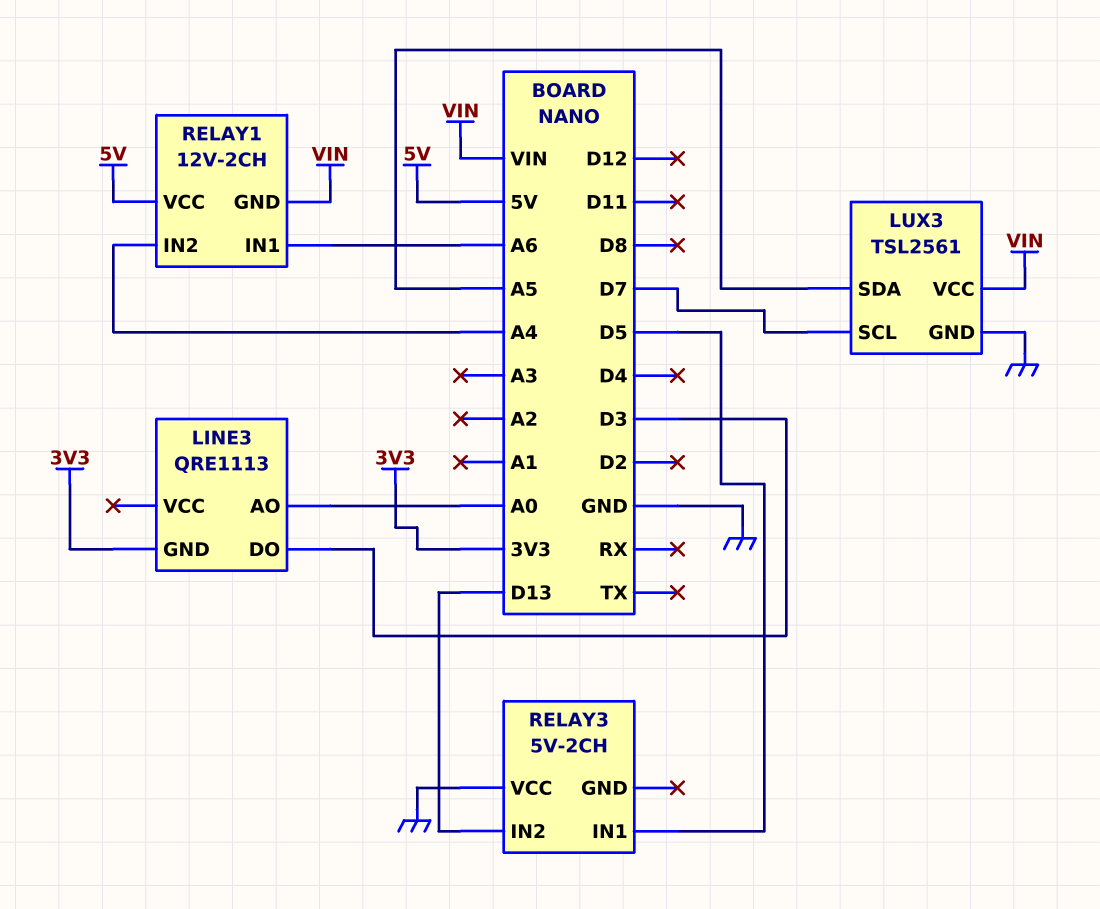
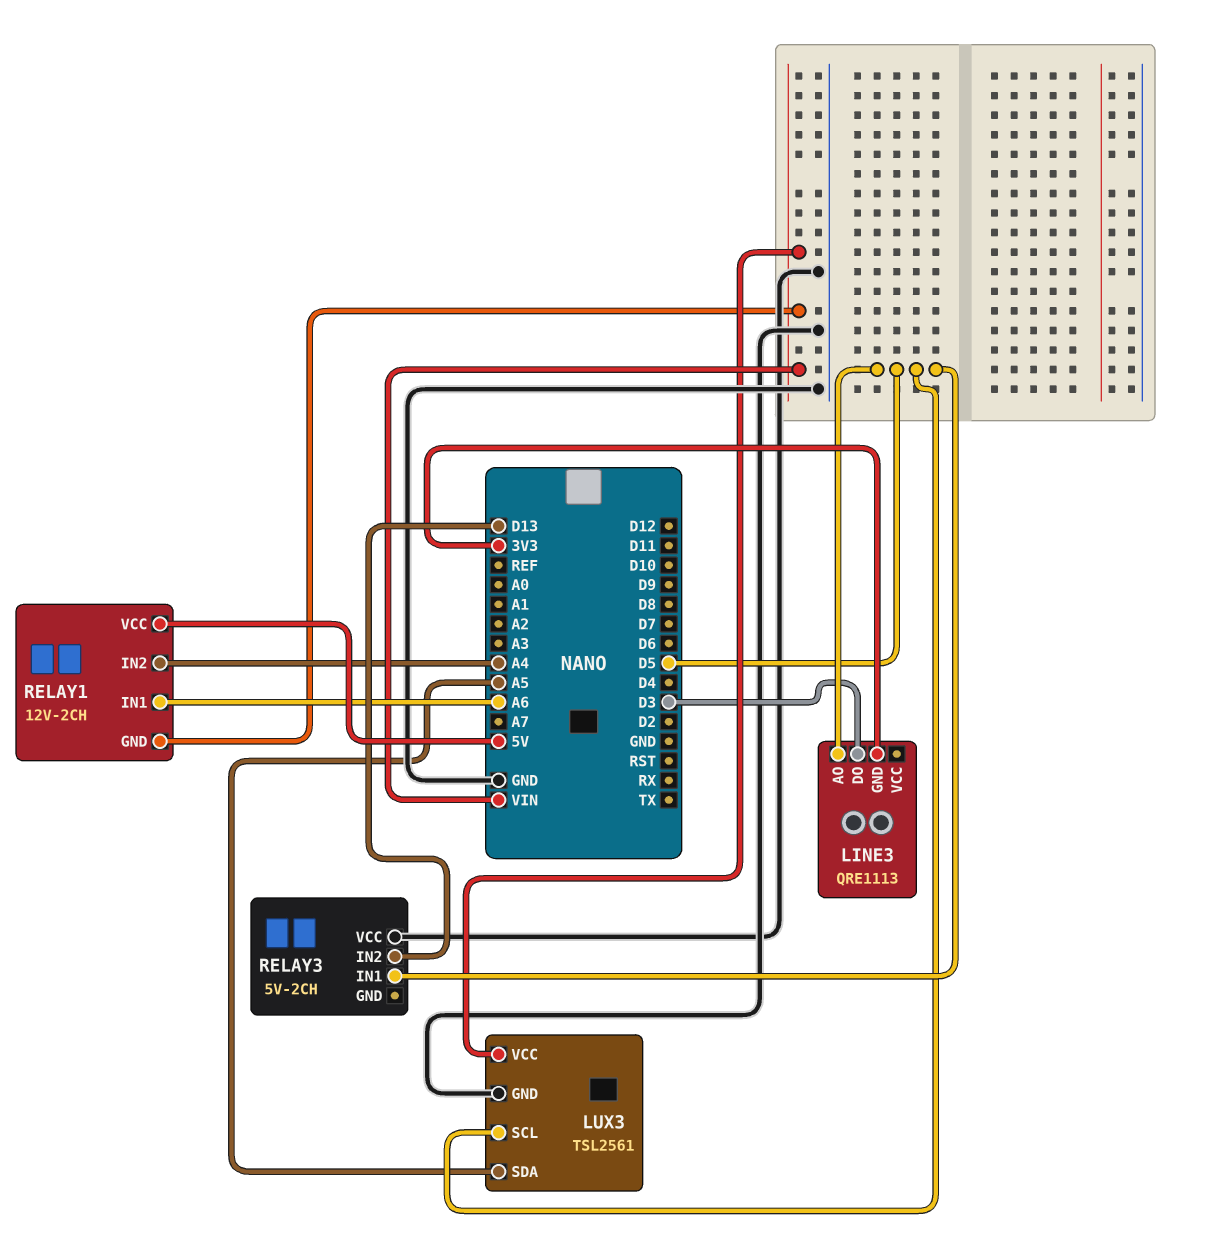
LINE3 pin AO: A0 -> D5
LUX3 pin SCL: D7 -> D5

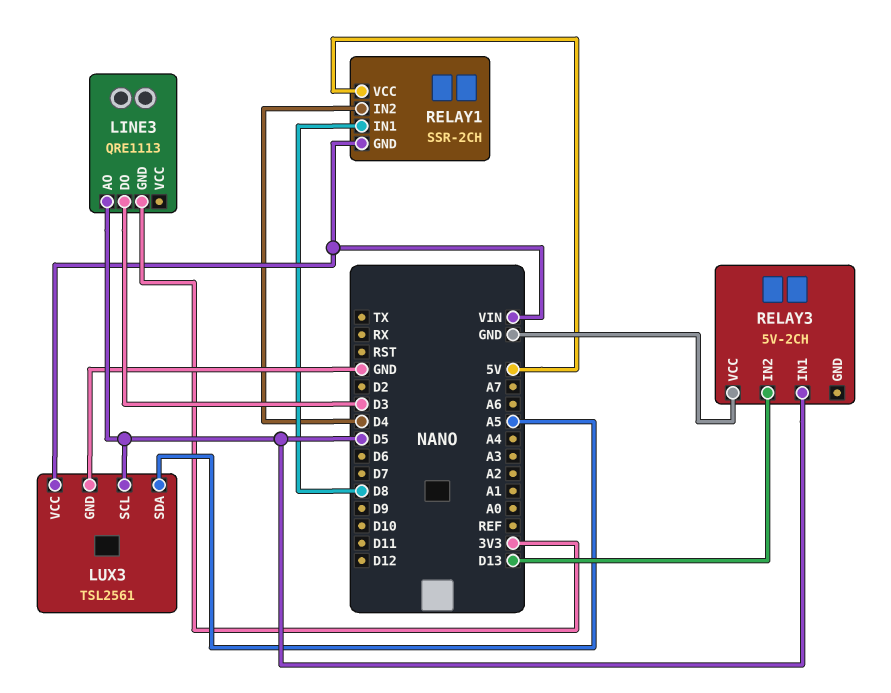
RELAY1: 12V-2CH -> SSR-2CH
RELAY1 pin IN1: A6 -> D8
RELAY1 pin IN2: A4 -> D4

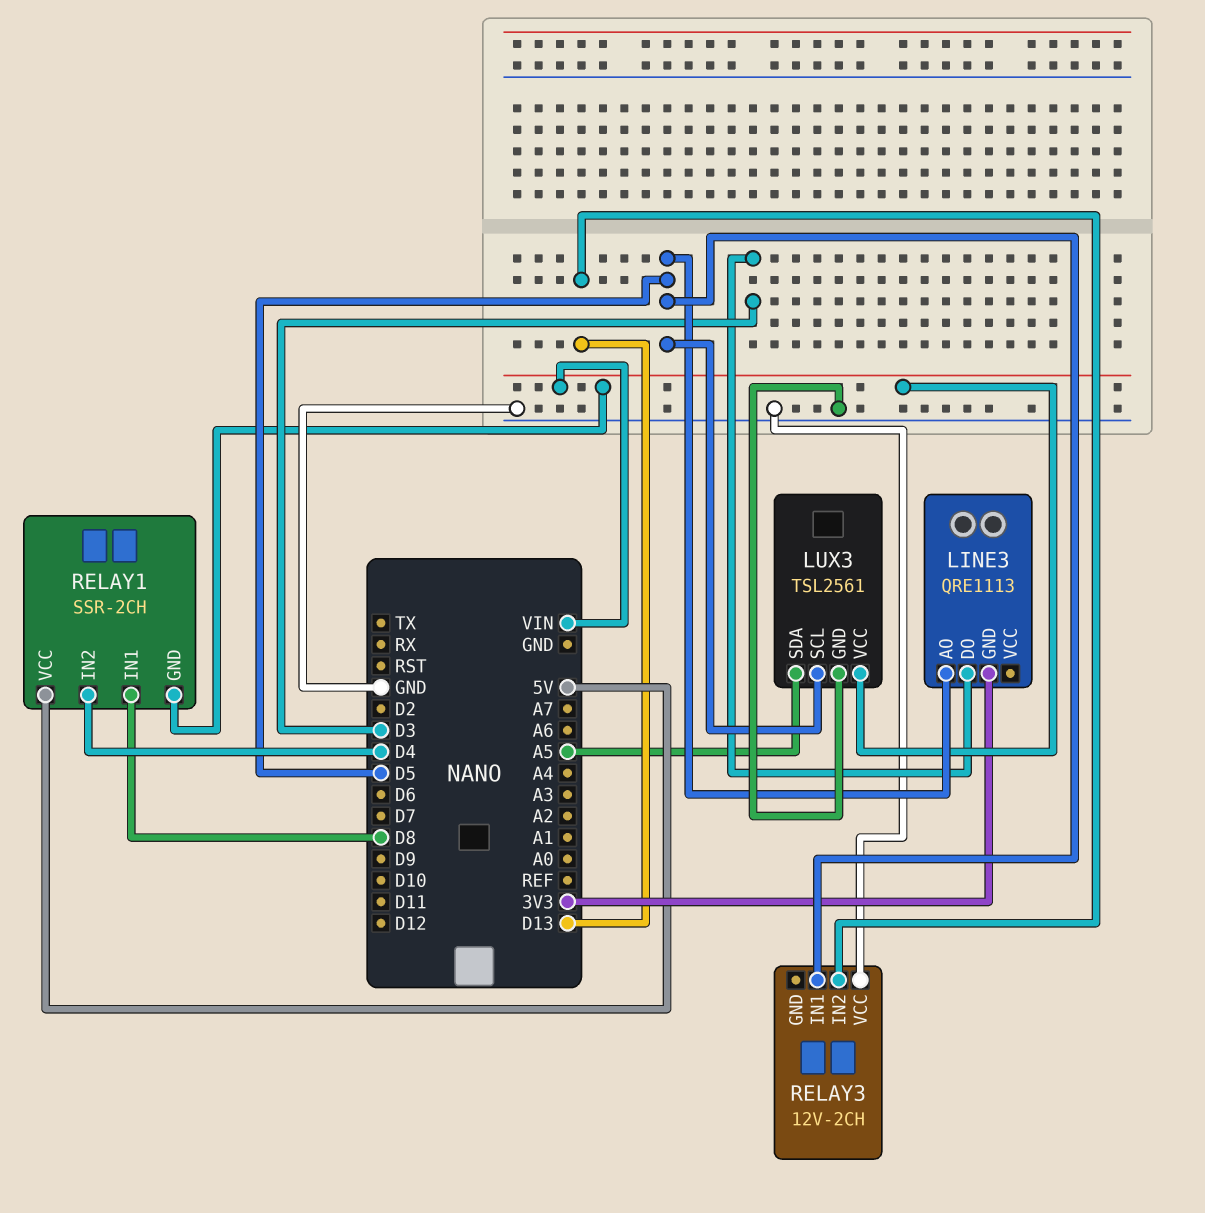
RELAY3: 5V-2CH -> 12V-2CH

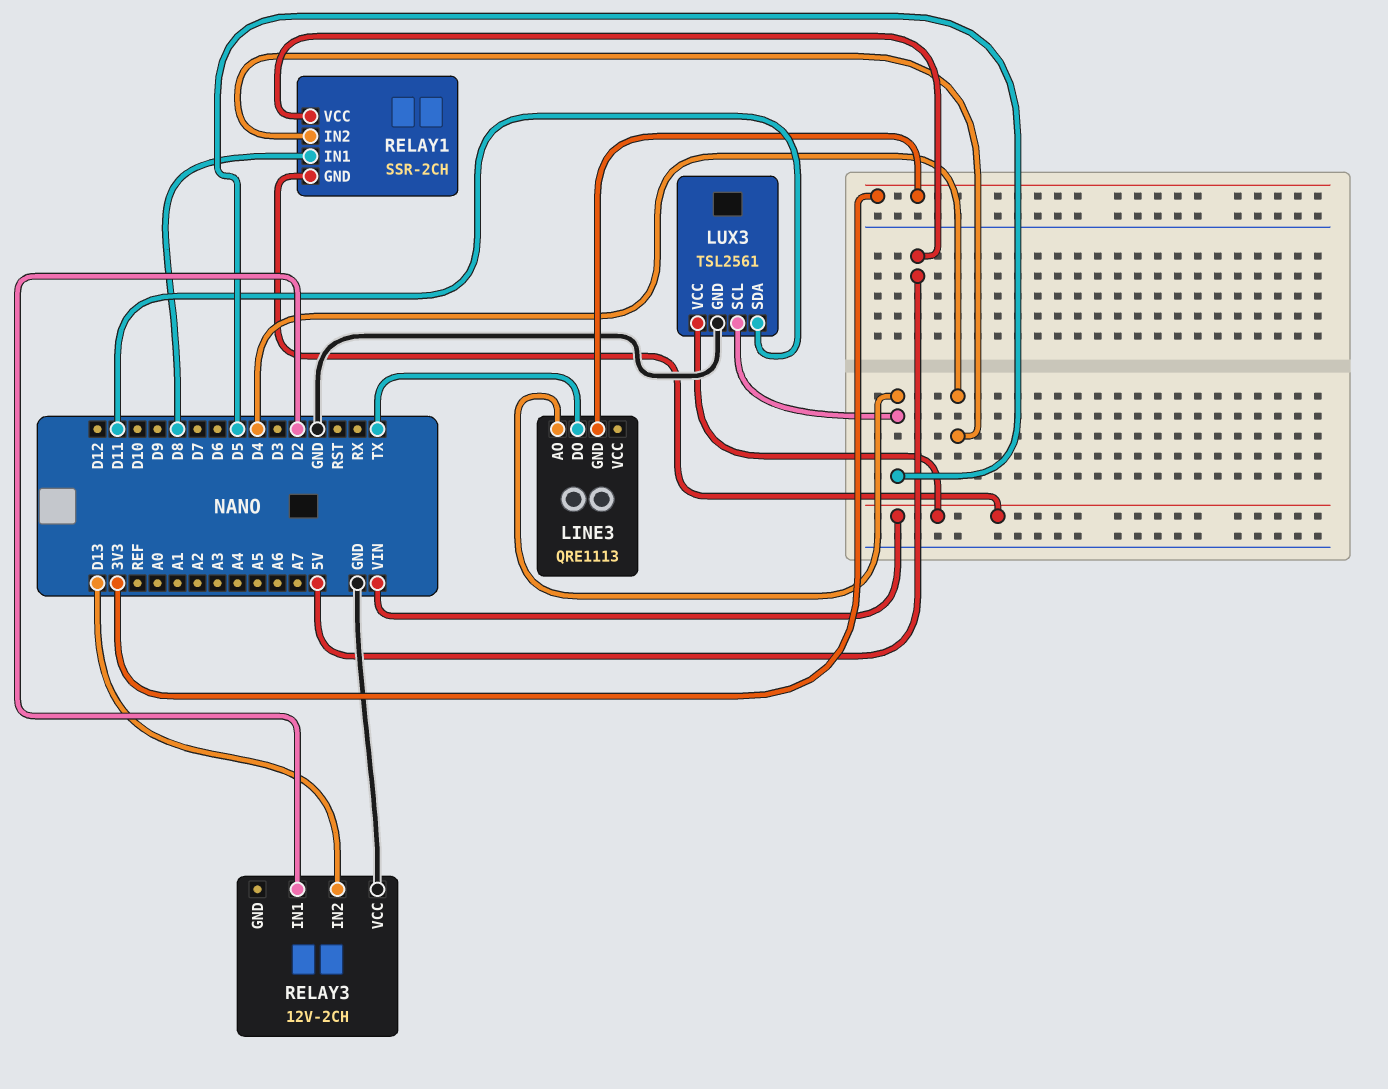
LINE3 pin DO: D3 -> TX
LUX3 pin SDA: A5 -> D11
RELAY3 pin IN1: D5 -> D2

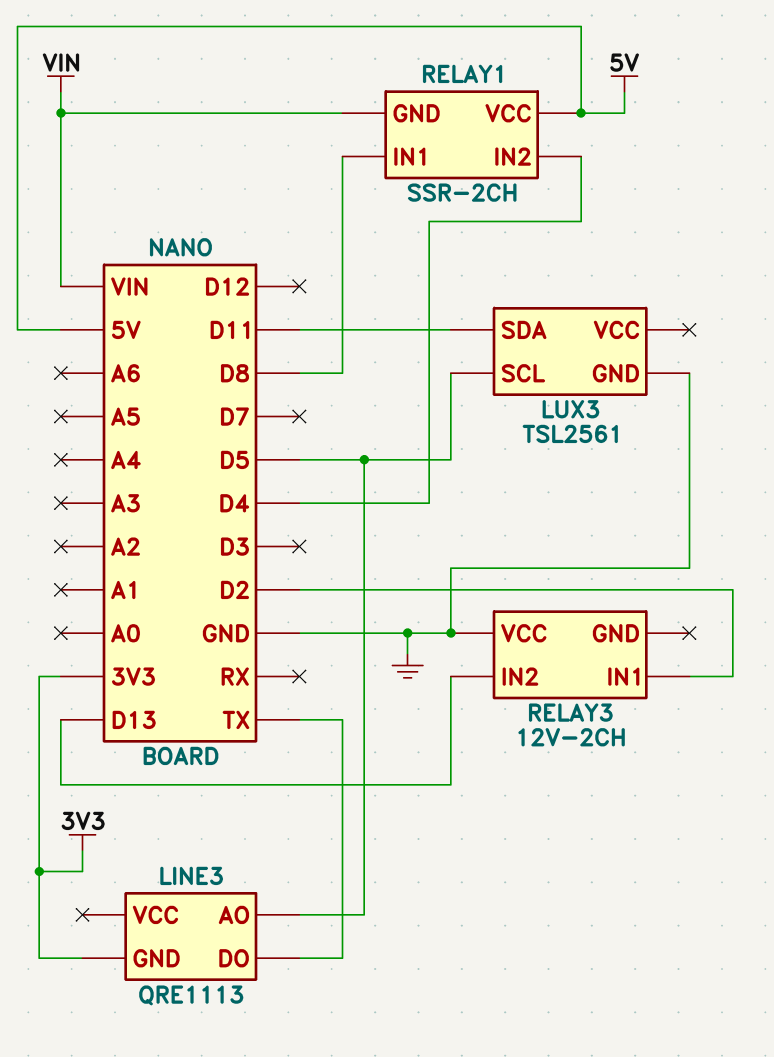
LUX3 pin VCC: VIN -> none

